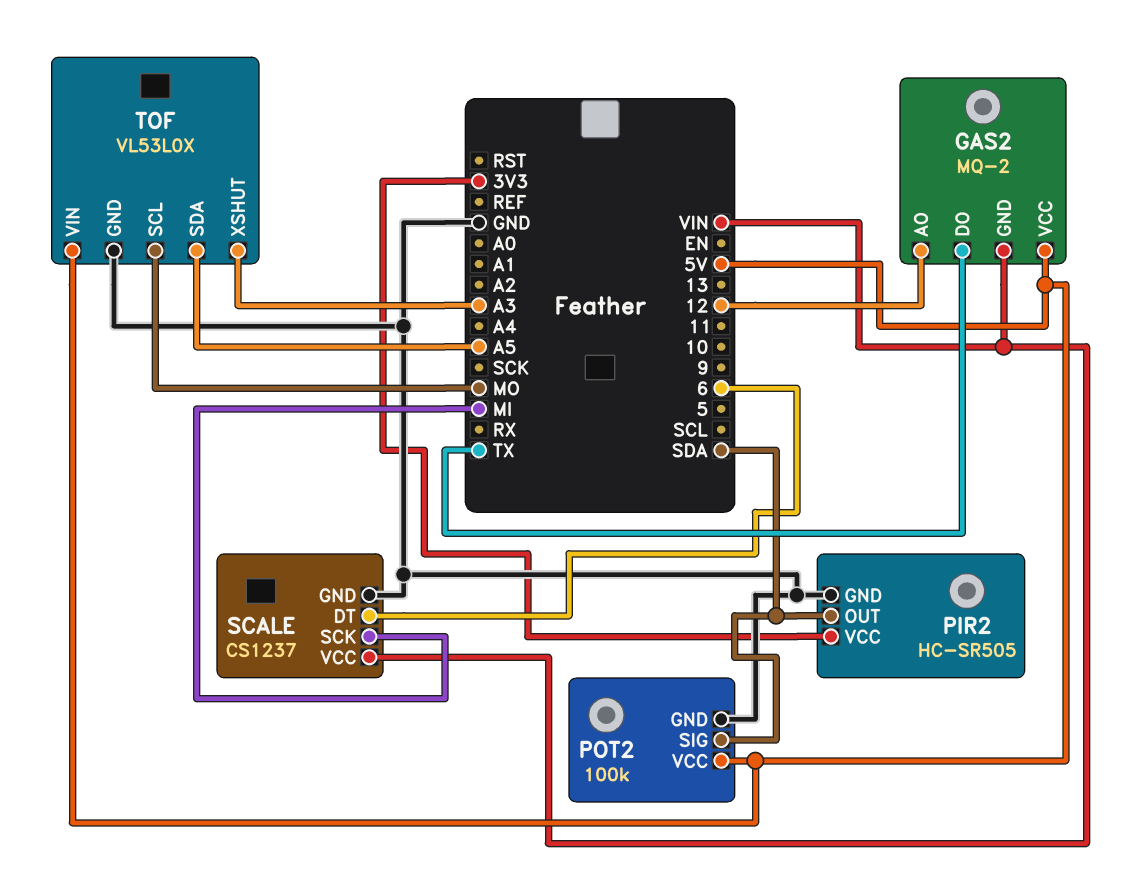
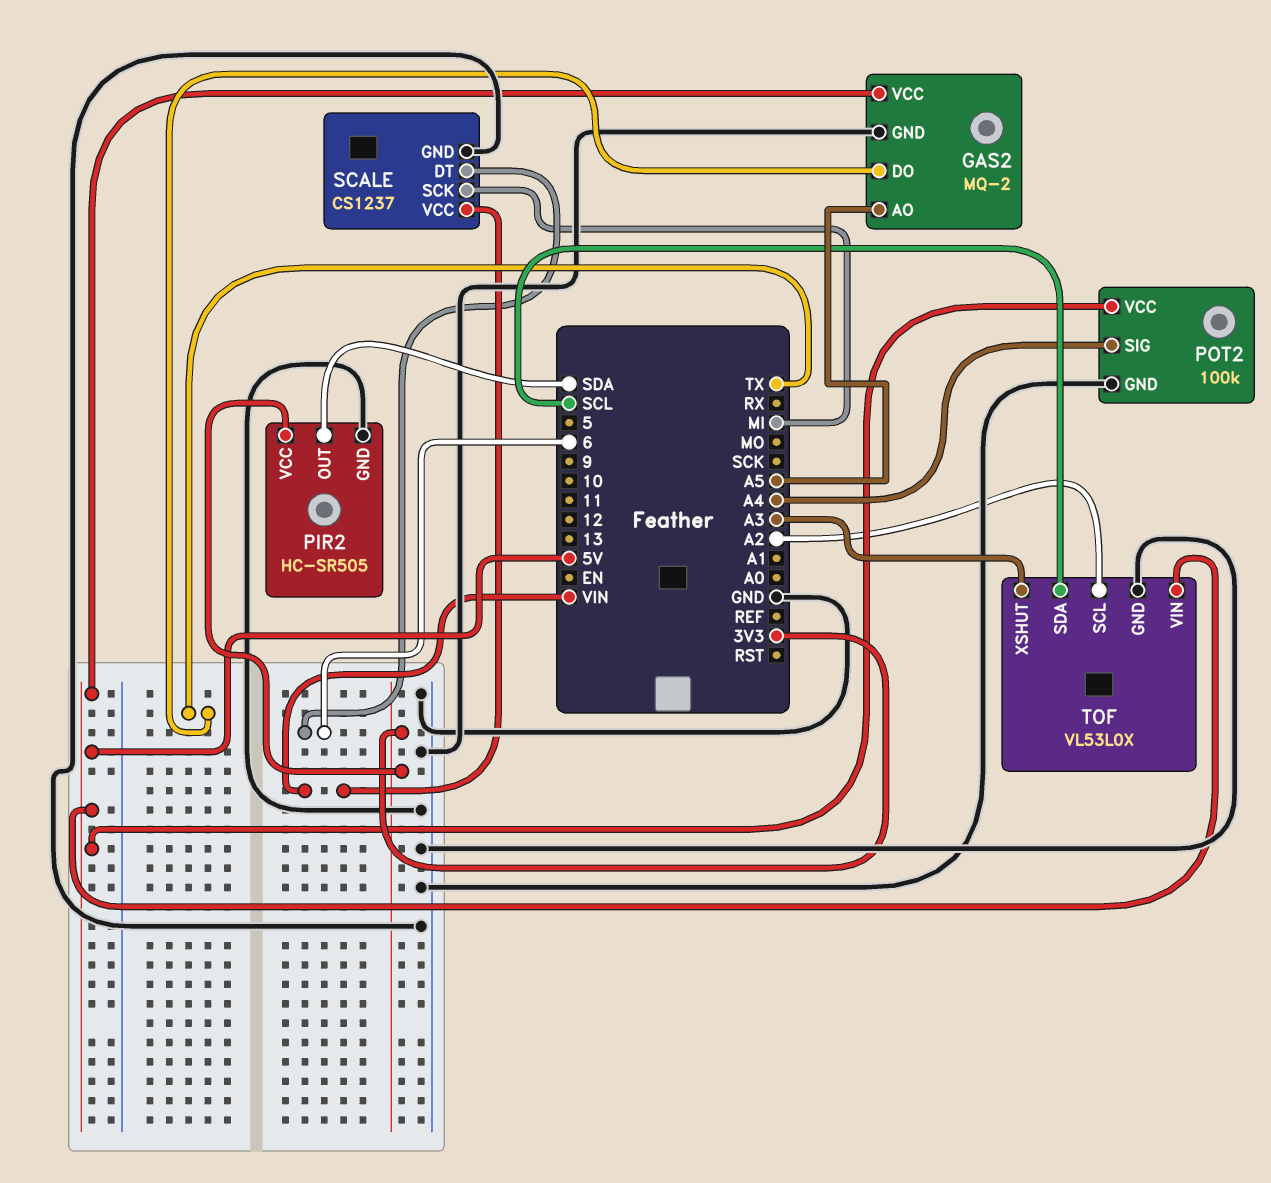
GAS2 pin AO: 12 -> A5
GAS2 pin GND: VIN -> GND
POT2 pin SIG: SDA -> A4
TOF pin SCL: MO -> A2
TOF pin SDA: A5 -> SCL

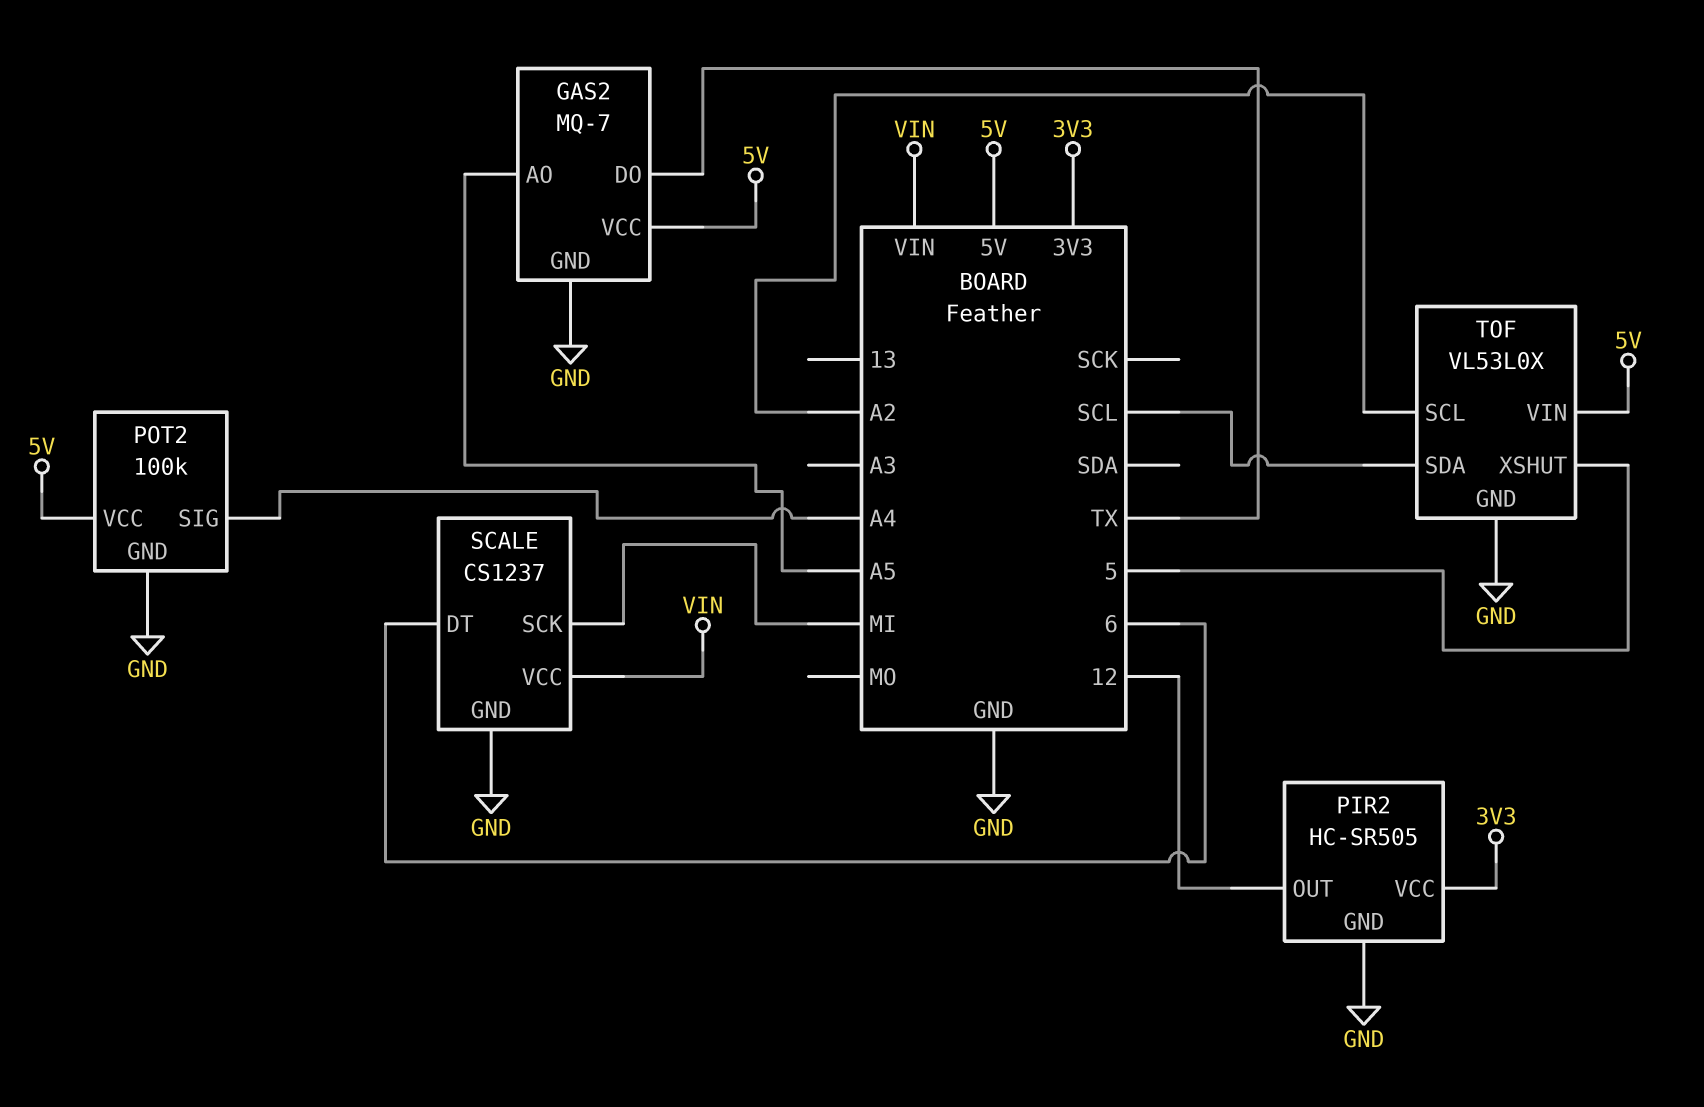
GAS2: MQ-2 -> MQ-7
PIR2 pin OUT: SDA -> 12
TOF pin XSHUT: A3 -> 5

